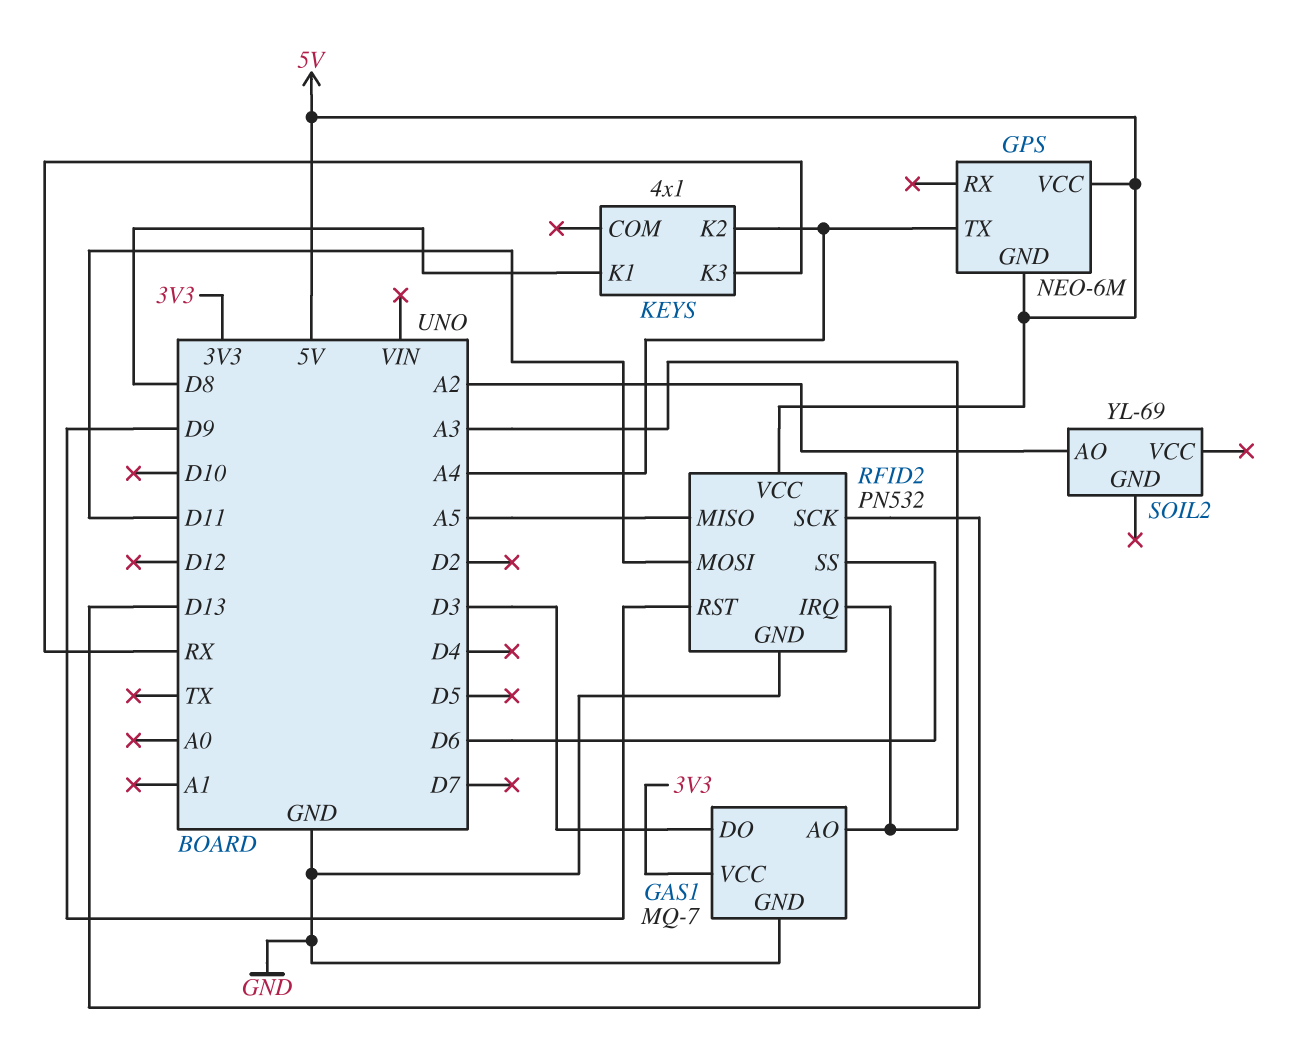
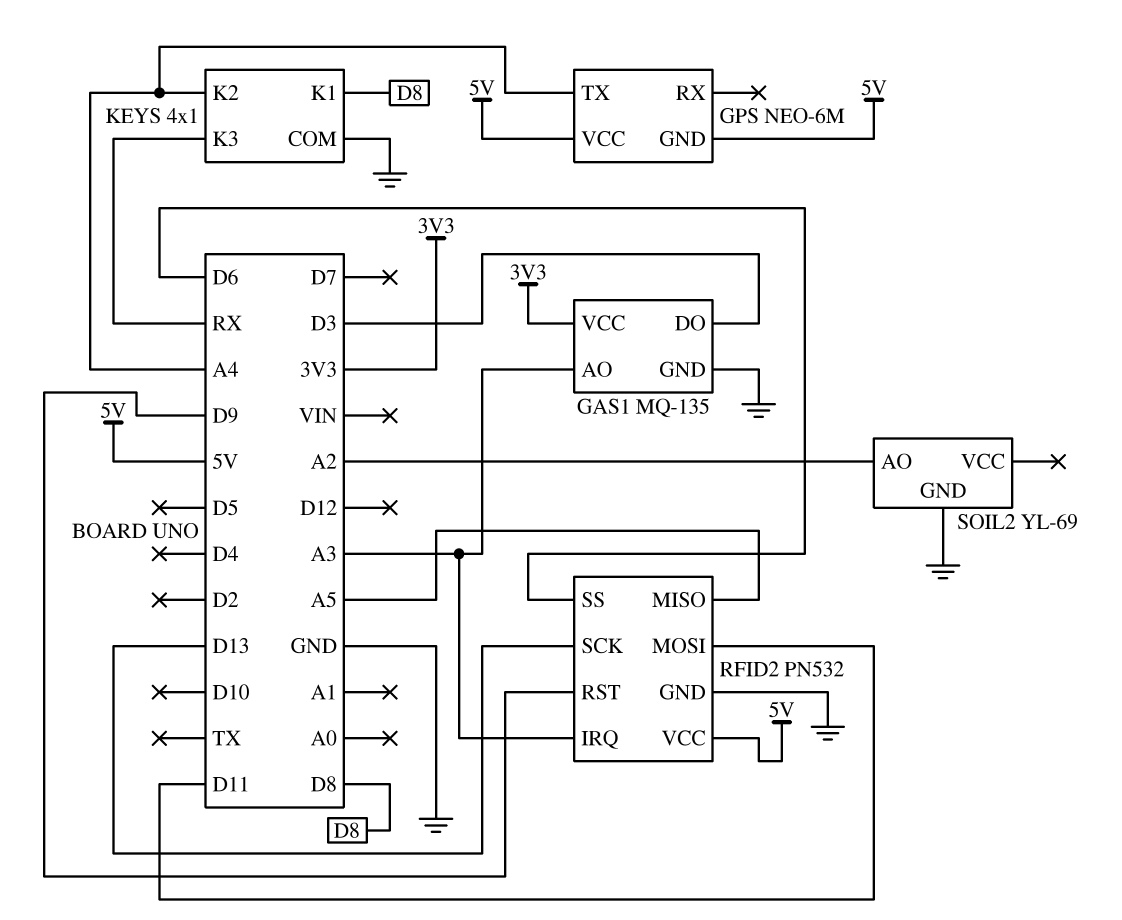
GAS1: MQ-7 -> MQ-135
KEYS pin COM: none -> GND
SOIL2 pin GND: none -> GND

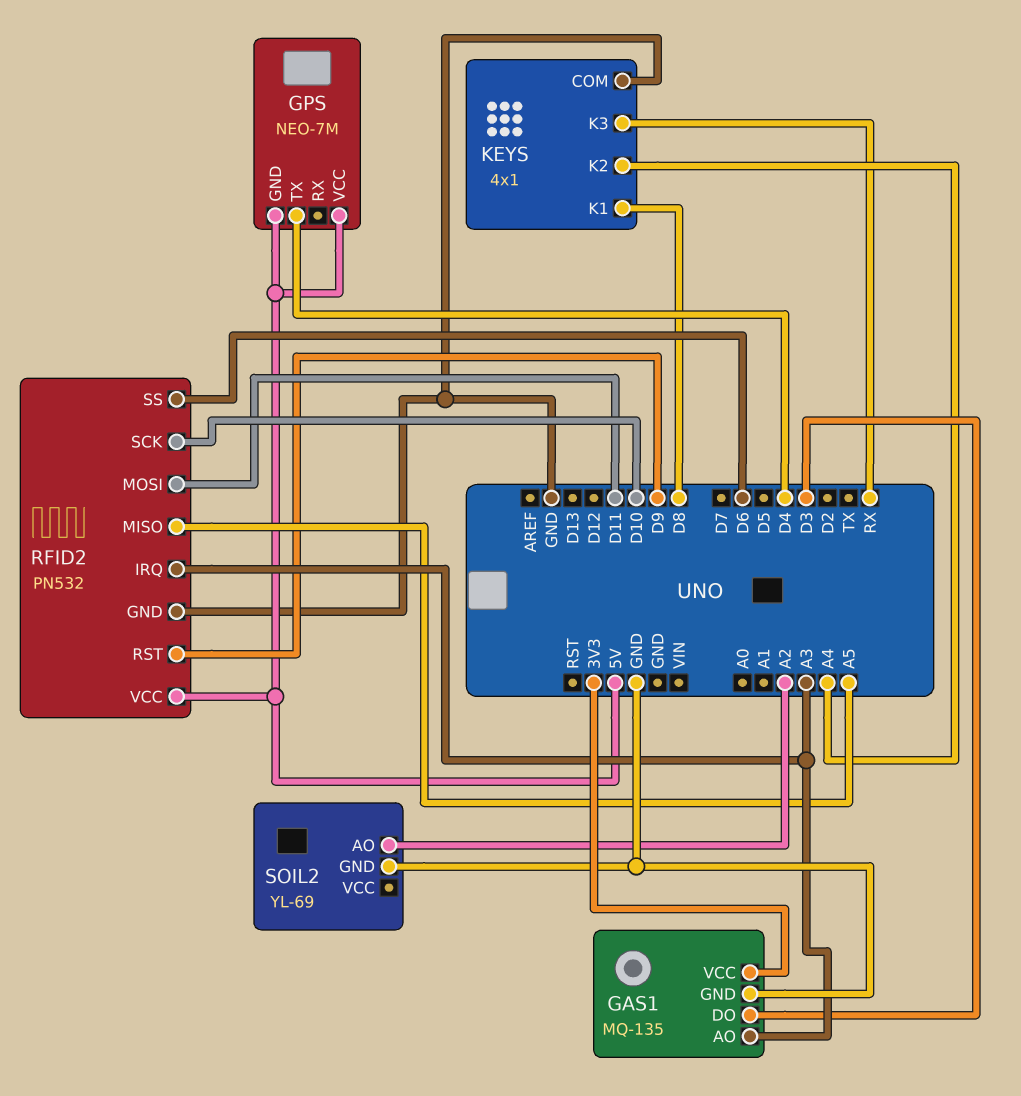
GPS: NEO-6M -> NEO-7M
GPS pin TX: A4 -> D4
RFID2 pin SCK: D13 -> D10

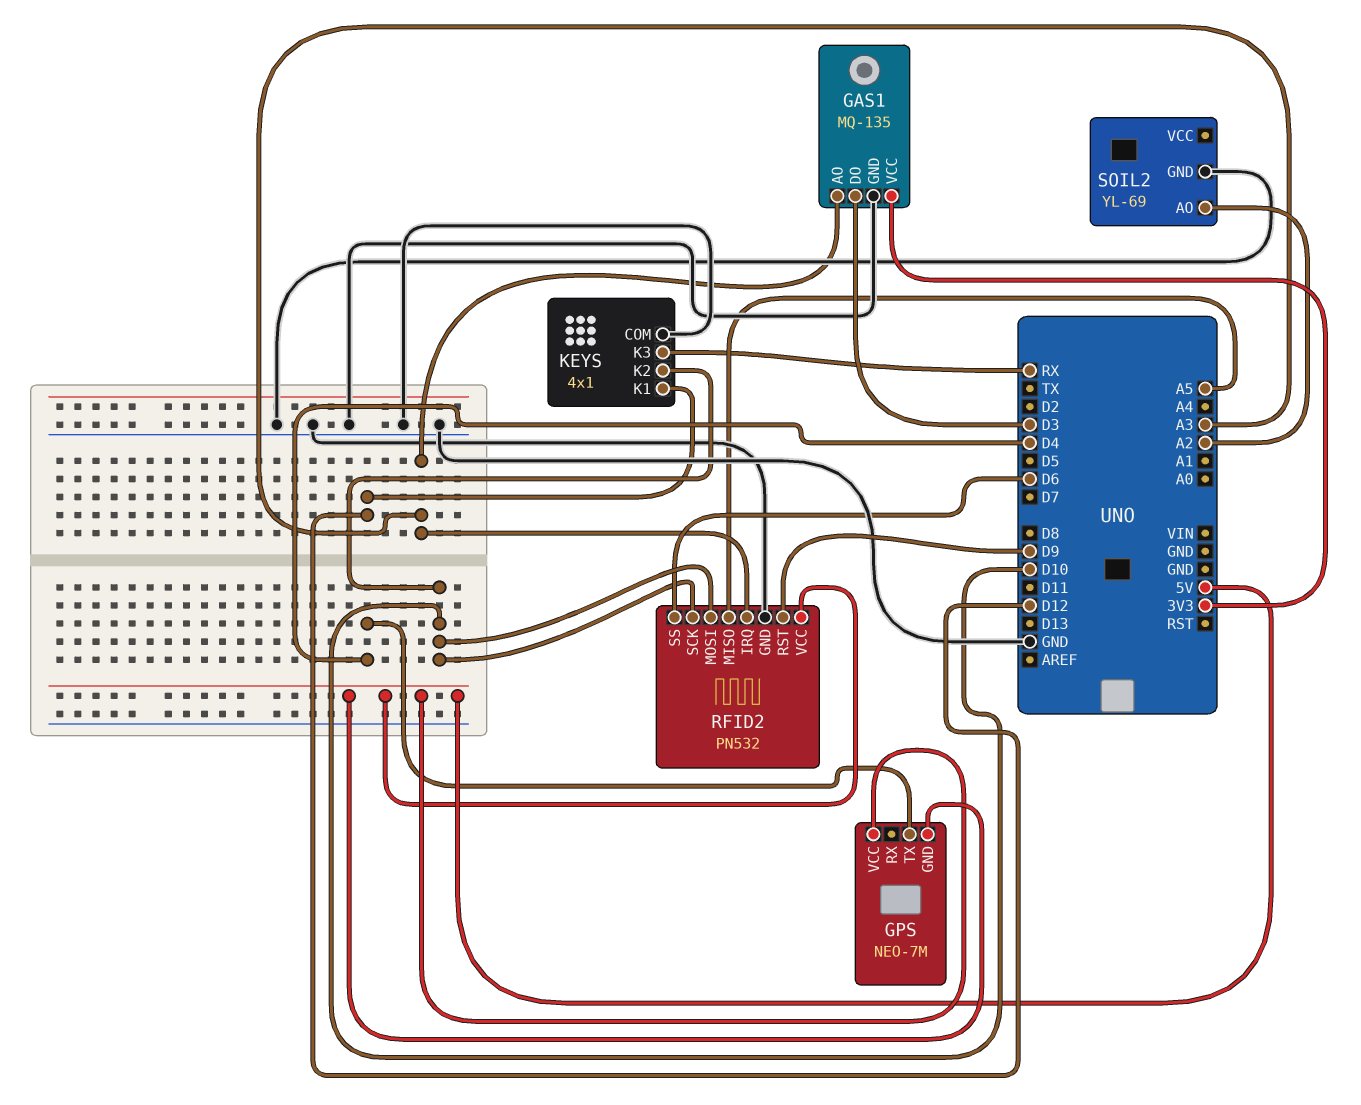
KEYS pin K1: D8 -> D12
KEYS pin K2: A4 -> D10
RFID2 pin MOSI: D11 -> D10

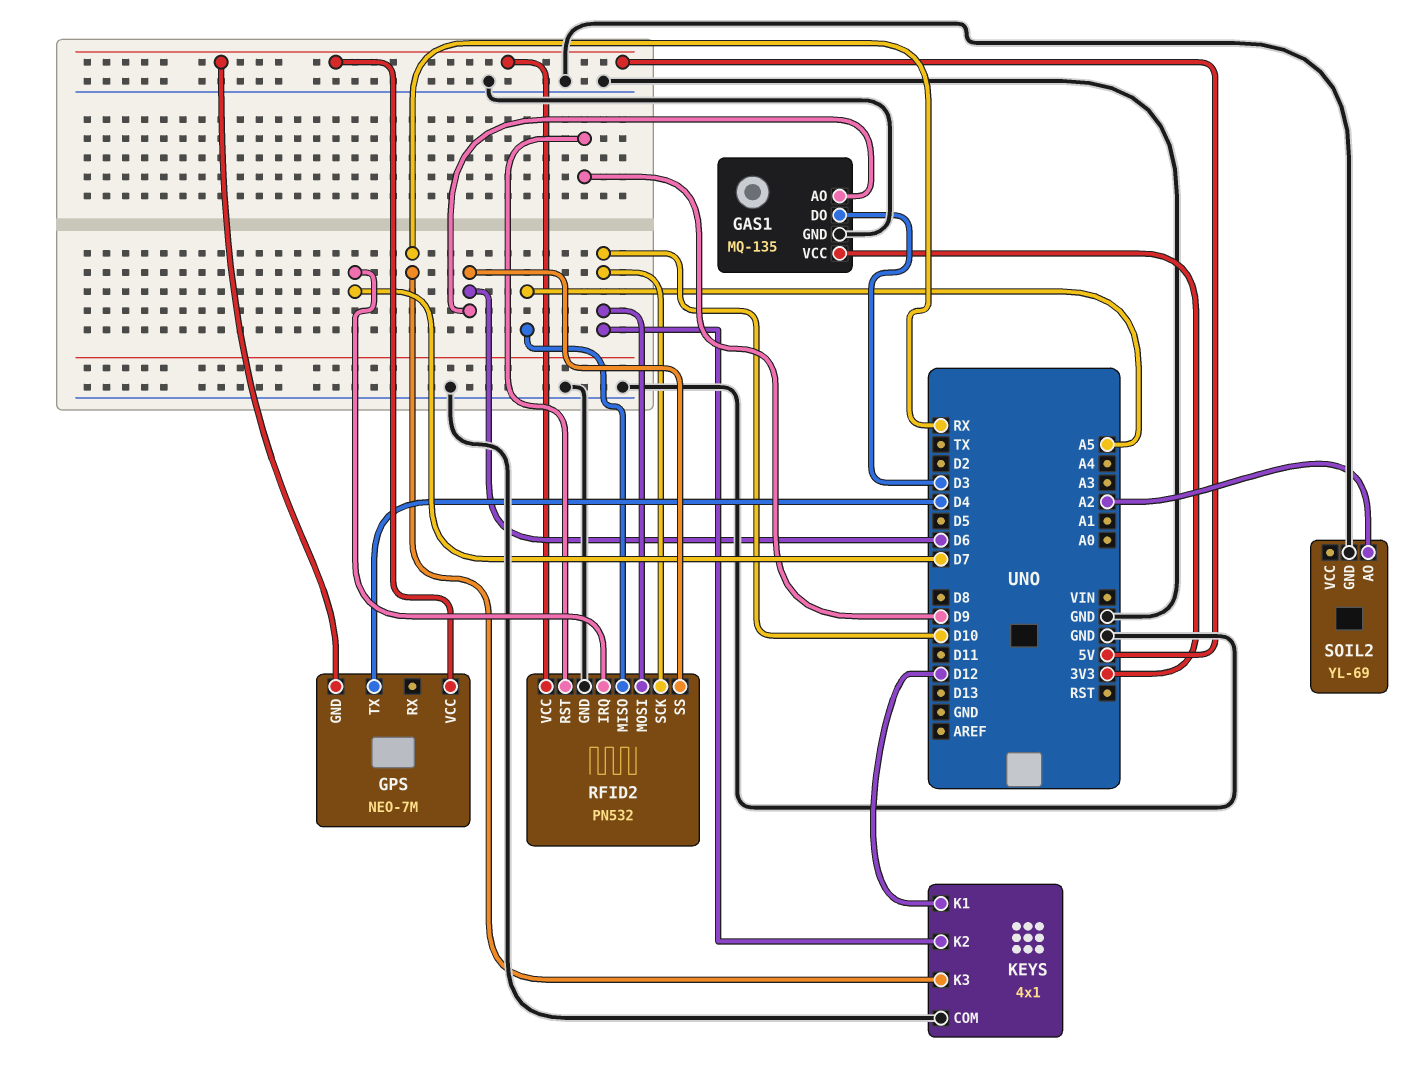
GAS1 pin AO: A3 -> D6
RFID2 pin IRQ: A3 -> D7

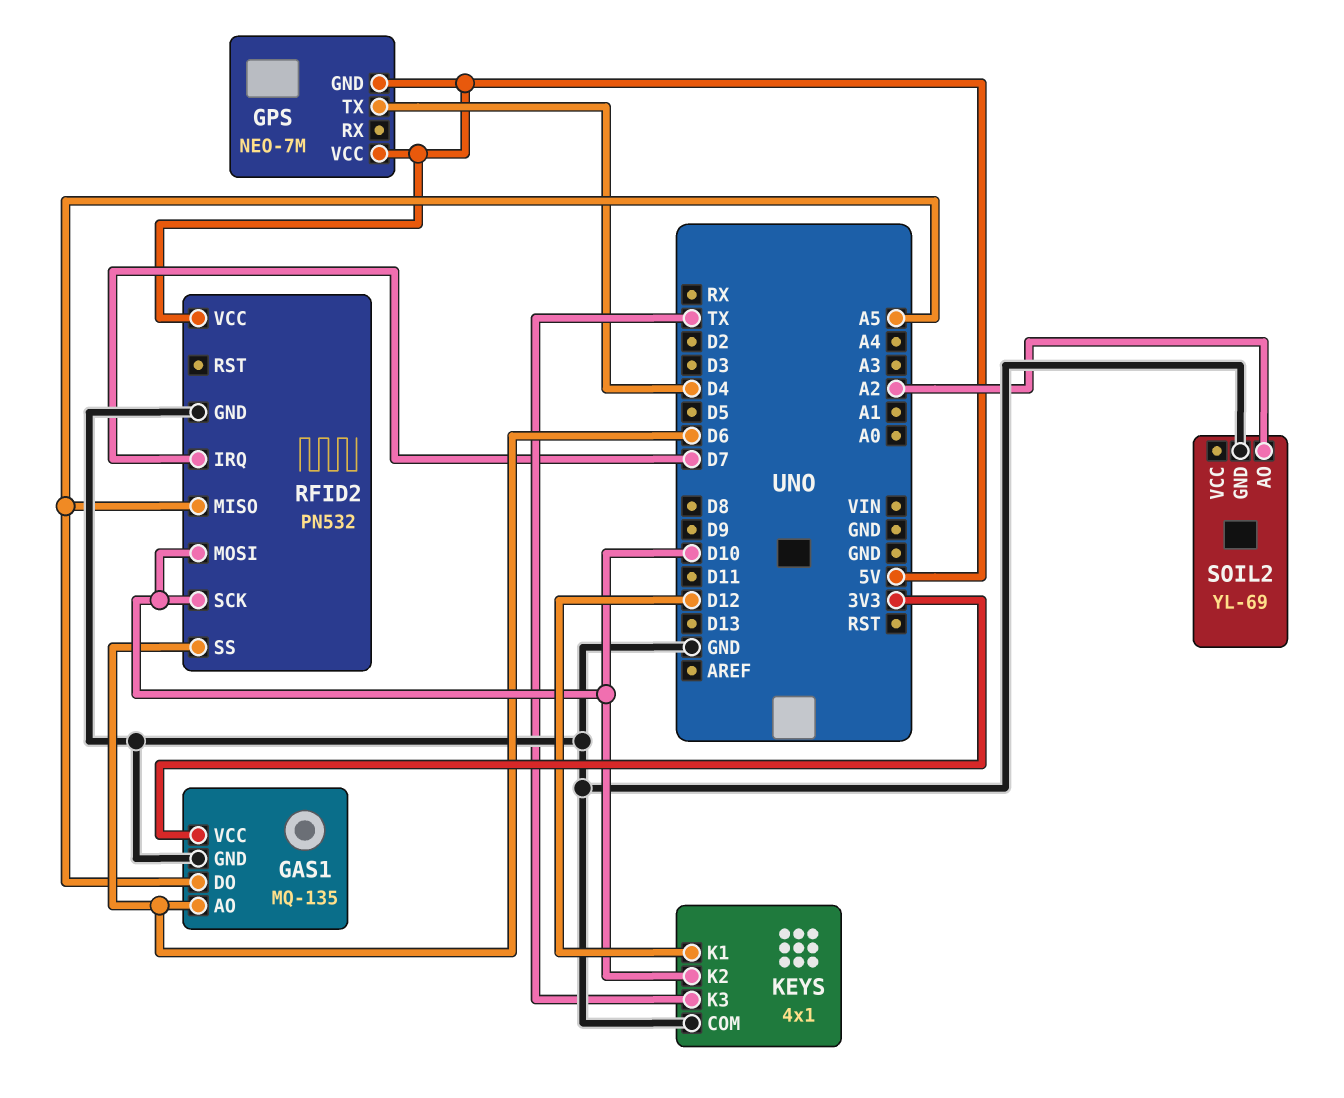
GAS1 pin DO: D3 -> A5
KEYS pin K3: RX -> TX
RFID2 pin RST: D9 -> none

